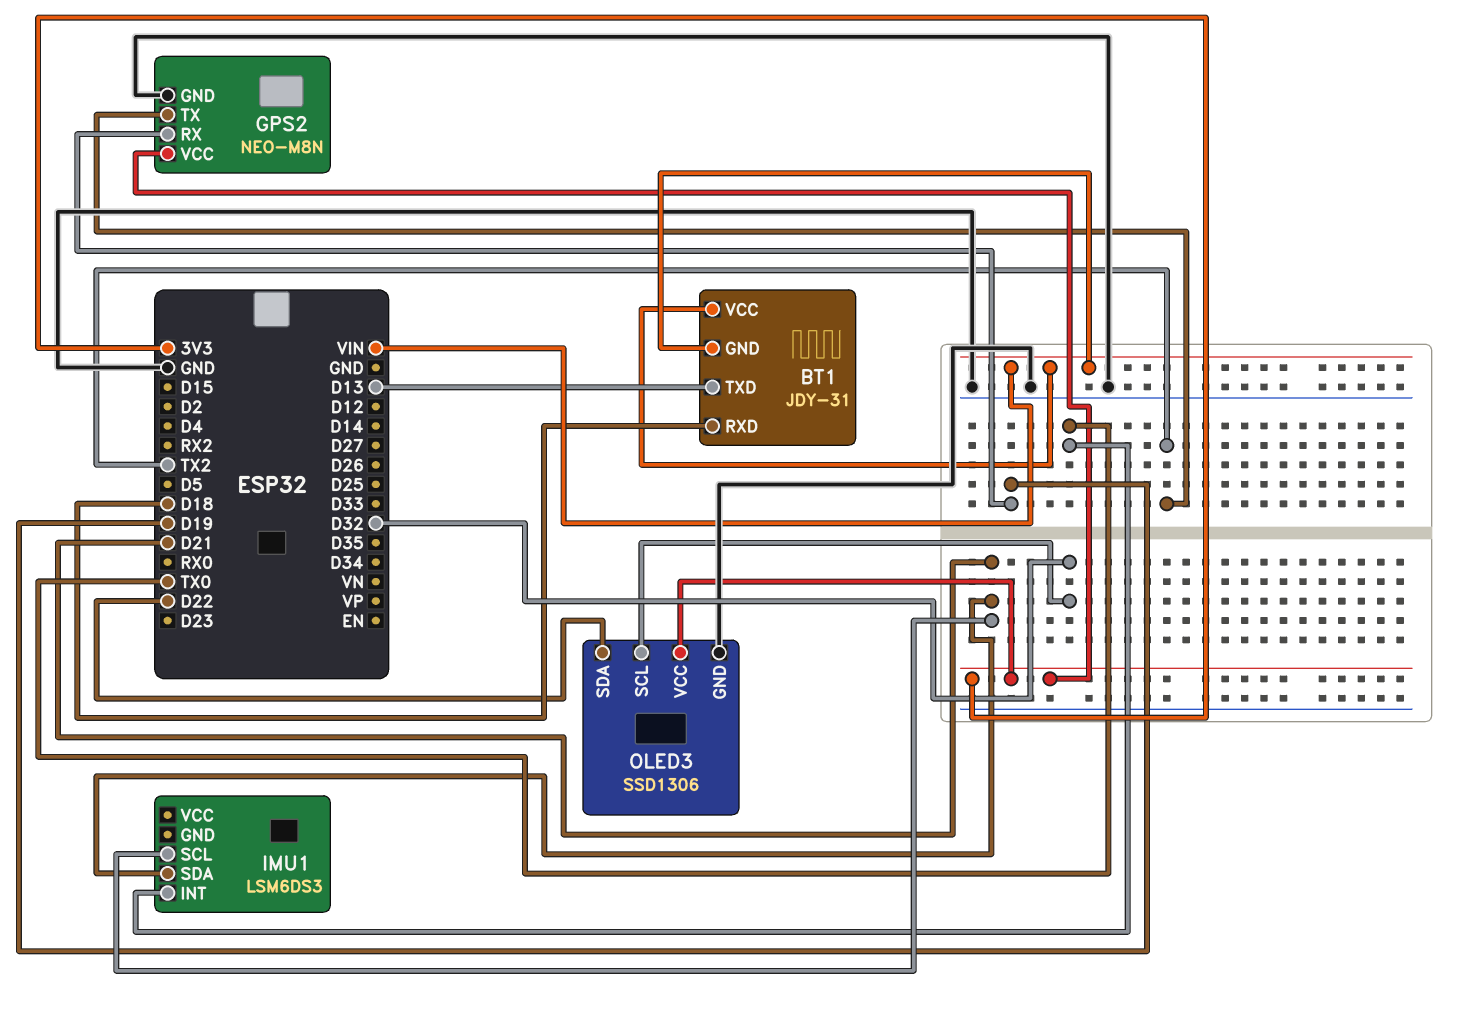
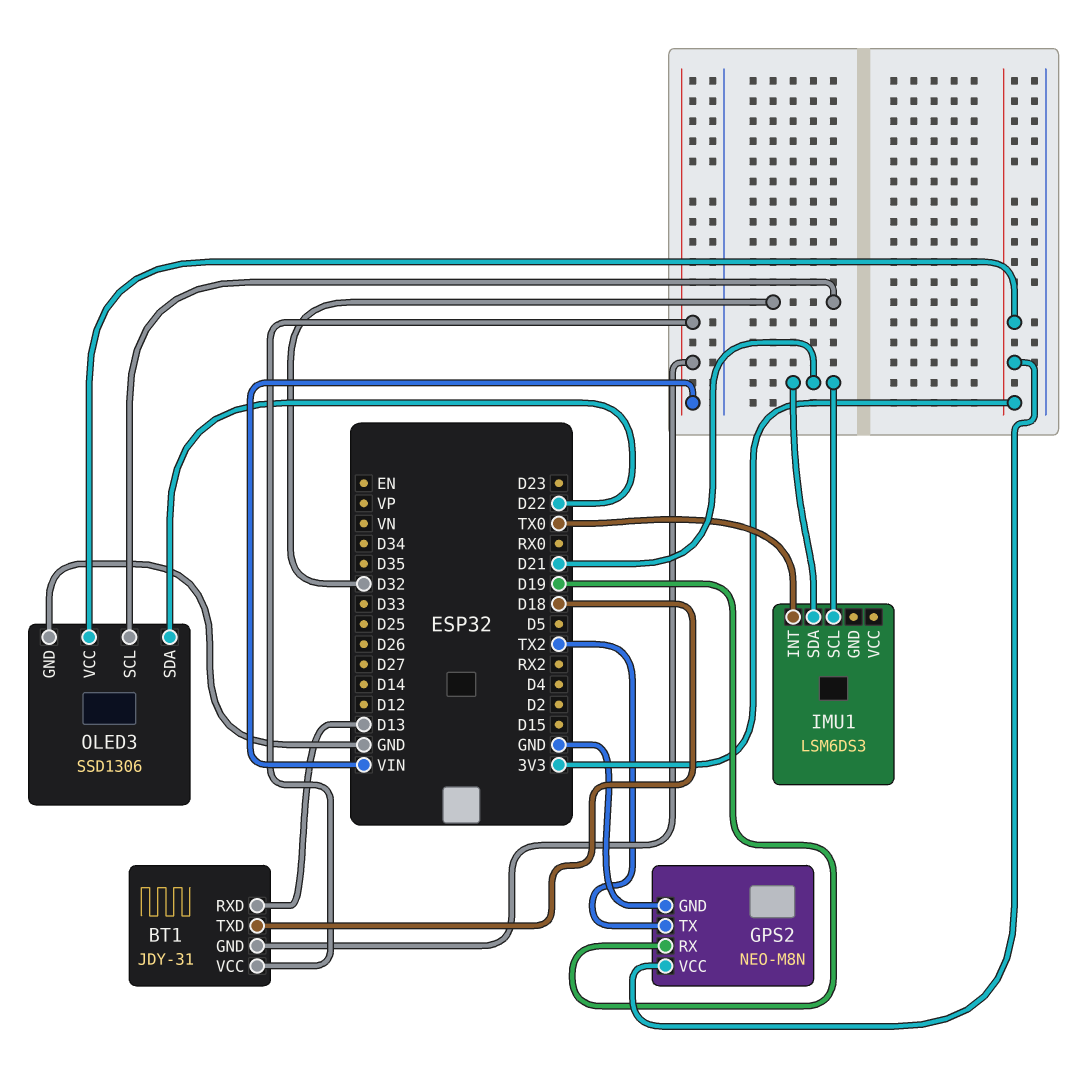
BT1 pin RXD: D18 -> D13
BT1 pin TXD: D13 -> D18

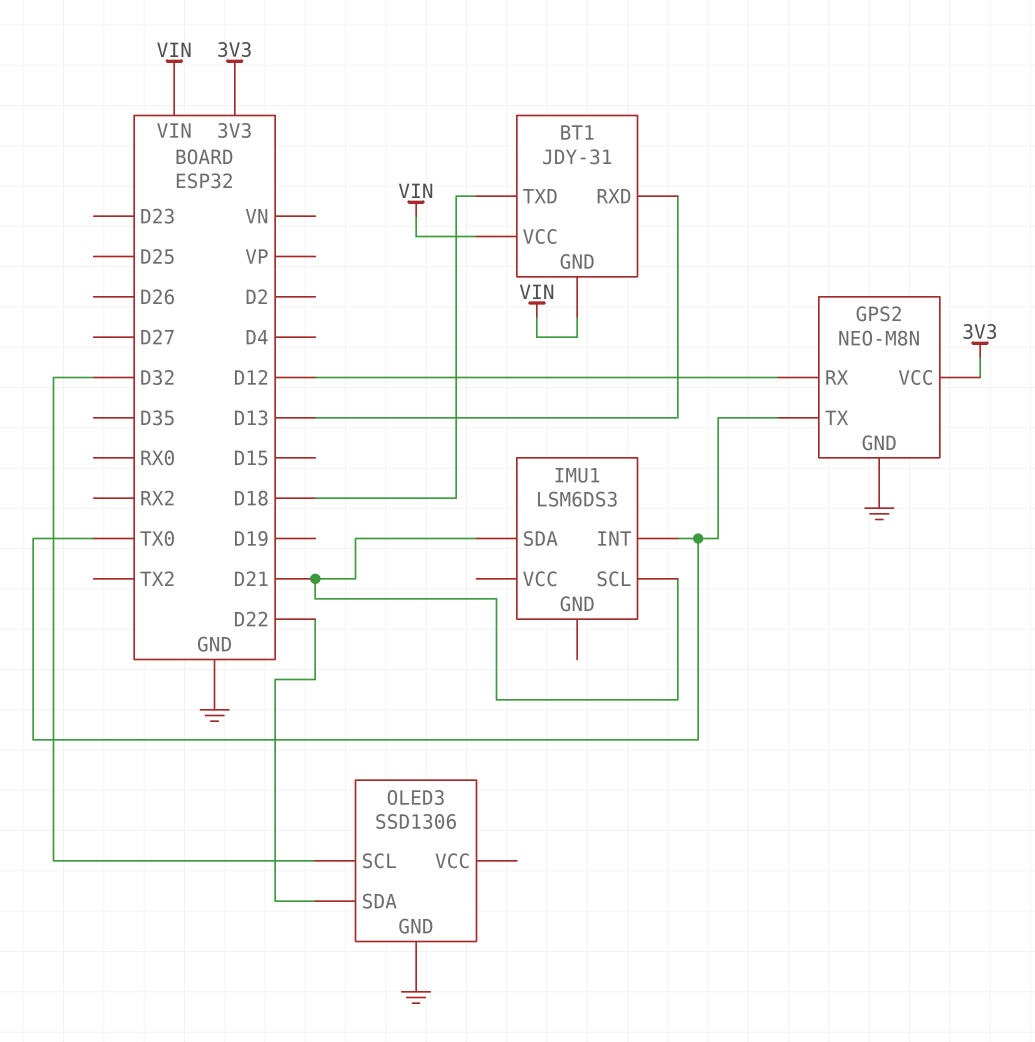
GPS2 pin RX: D19 -> D12
GPS2 pin TX: TX2 -> TX0
OLED3 pin VCC: 3V3 -> none

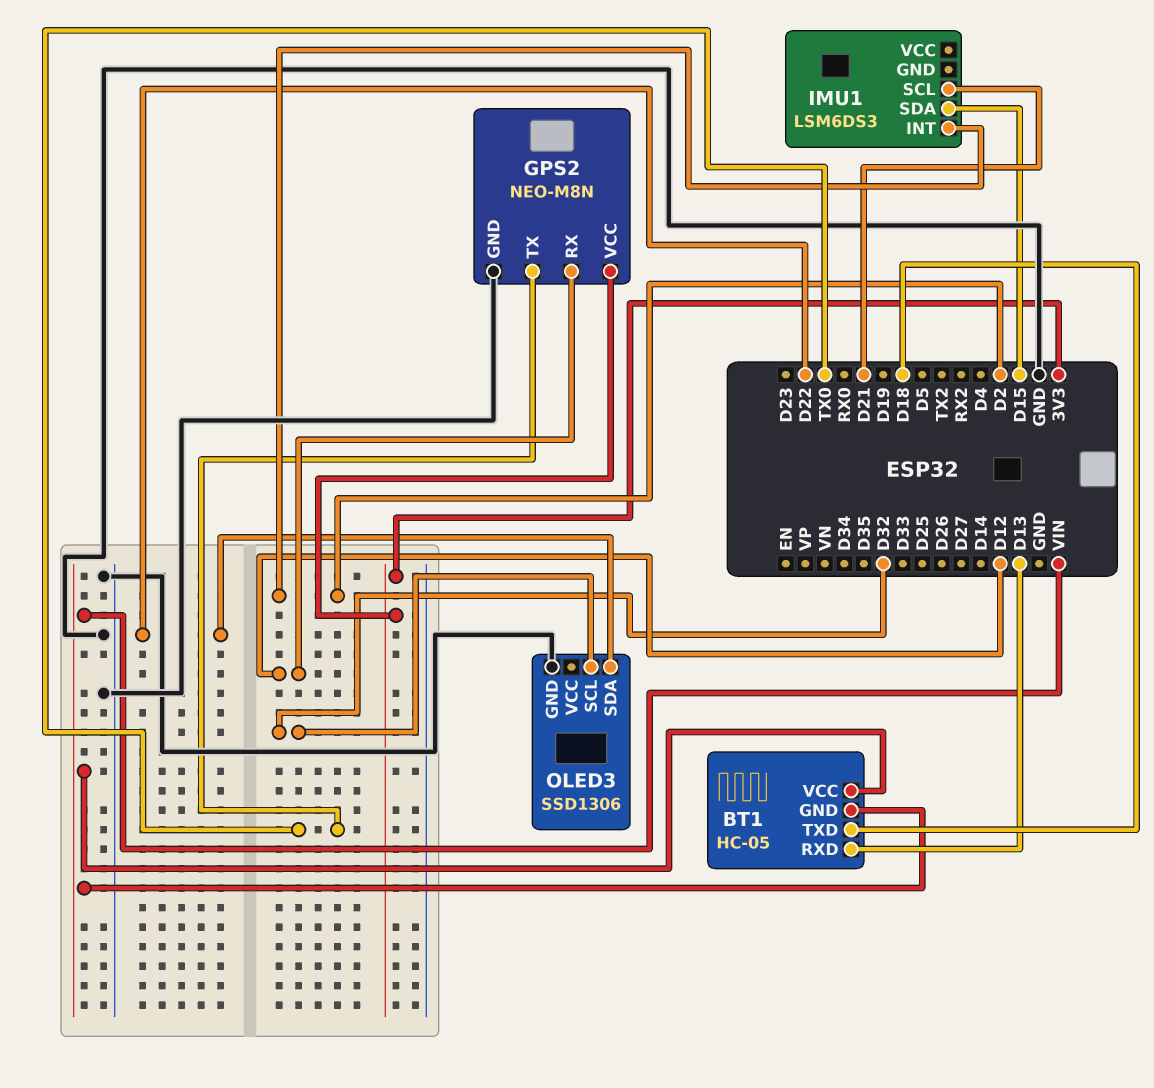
BT1: JDY-31 -> HC-05
IMU1 pin INT: TX0 -> D2
IMU1 pin SDA: D21 -> D15

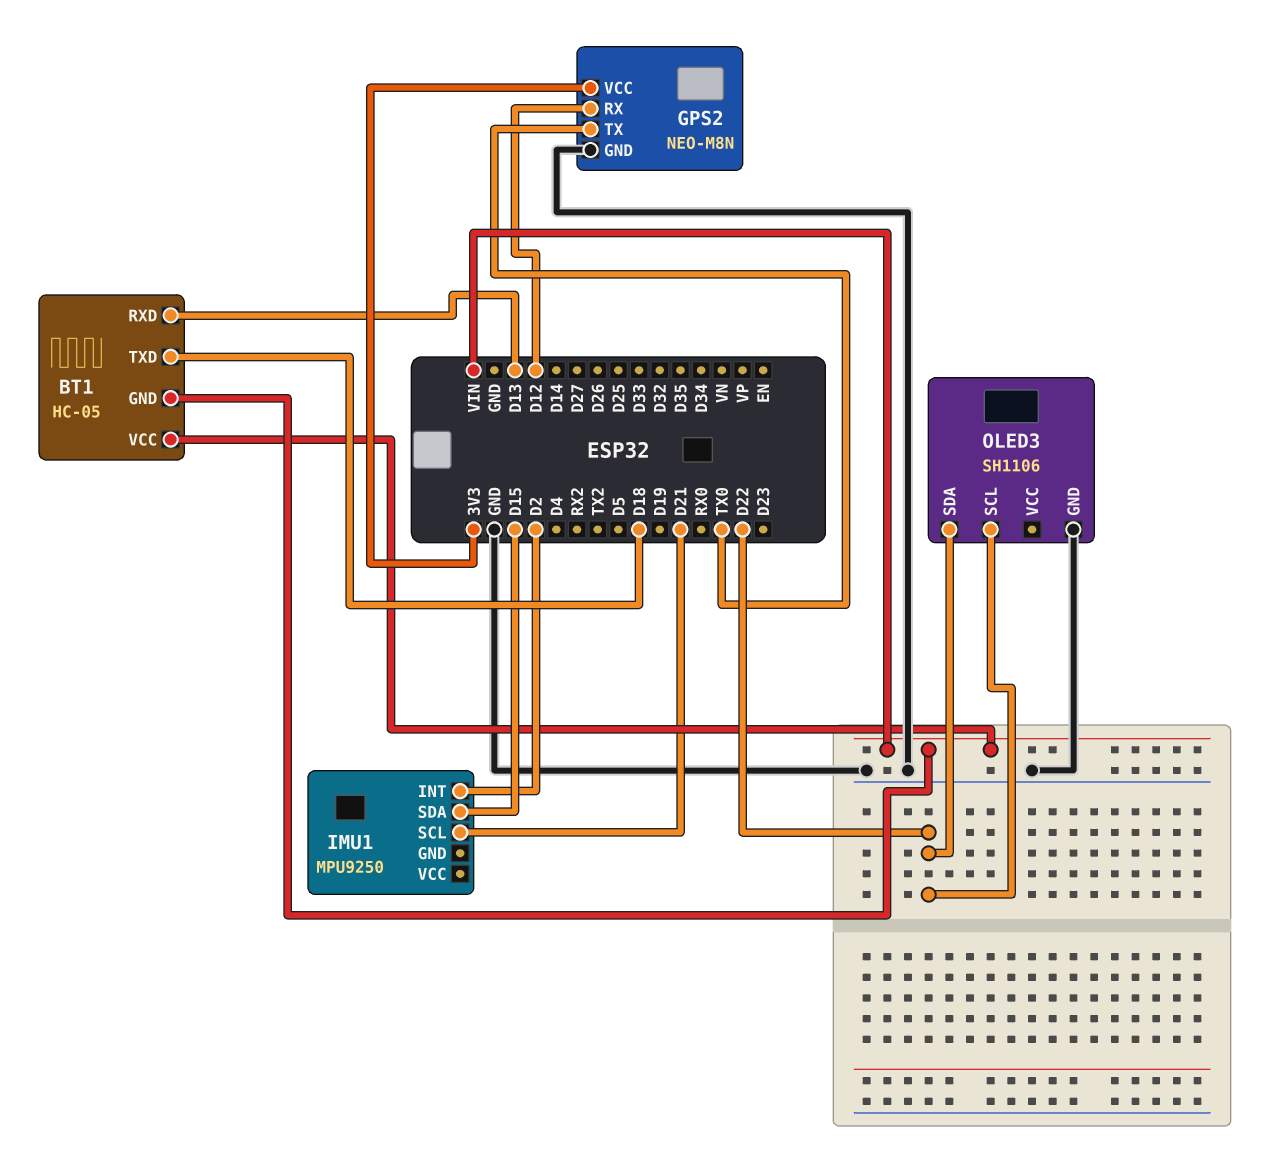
IMU1: LSM6DS3 -> MPU9250
OLED3: SSD1306 -> SH1106
OLED3 pin SCL: D32 -> D22

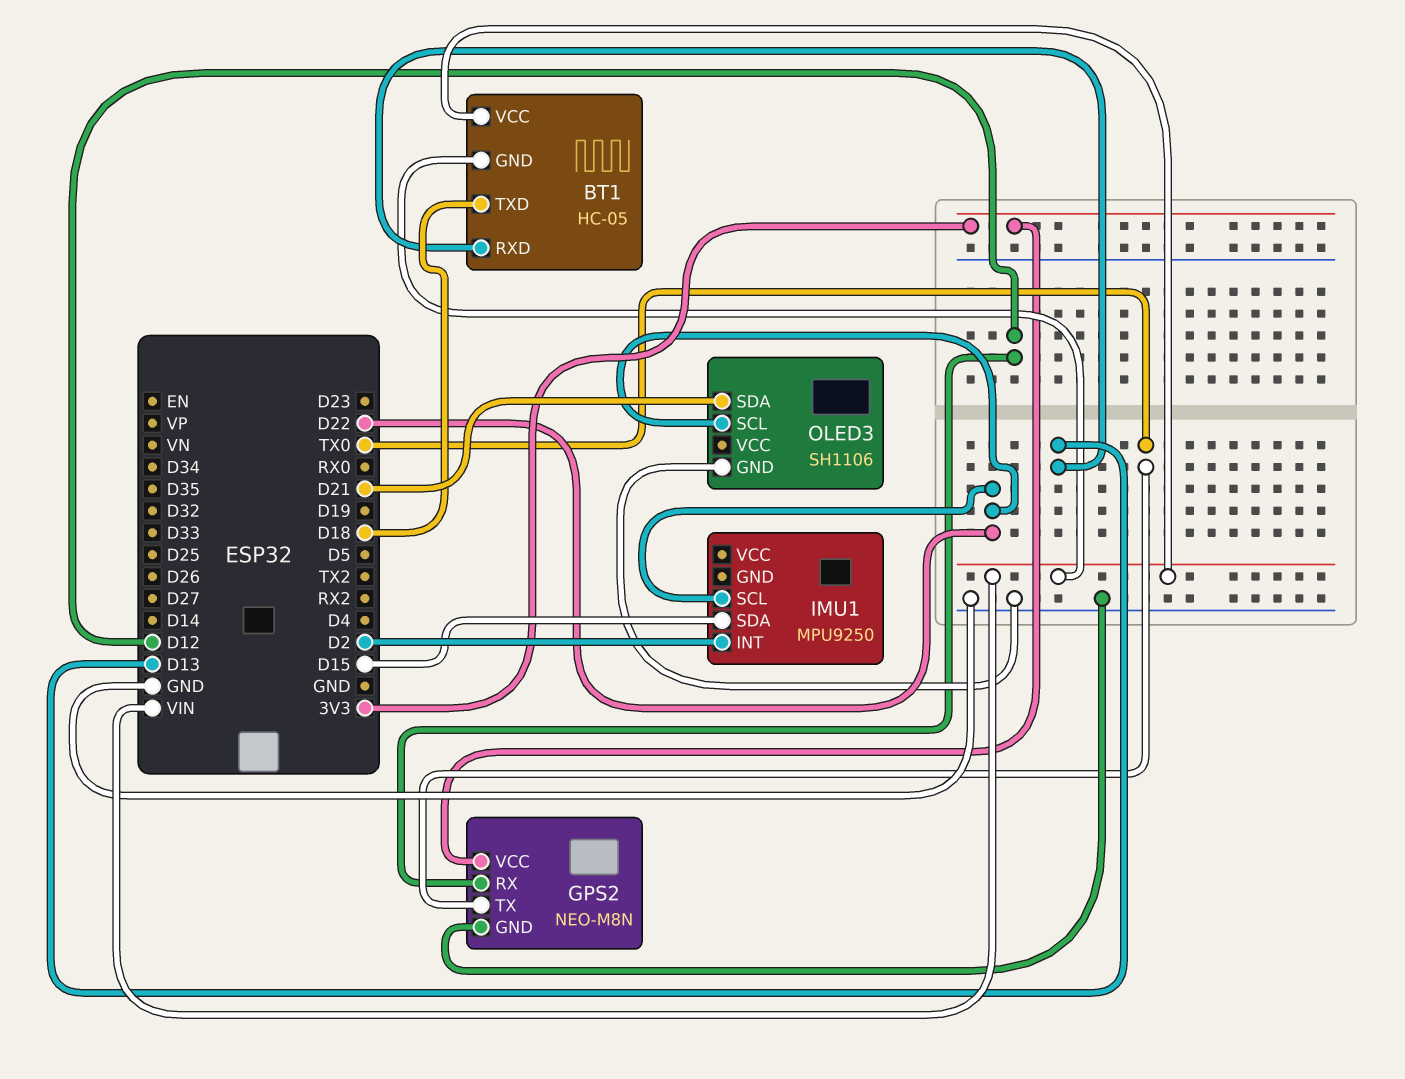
IMU1 pin SCL: D21 -> D22
OLED3 pin SDA: D22 -> D21

